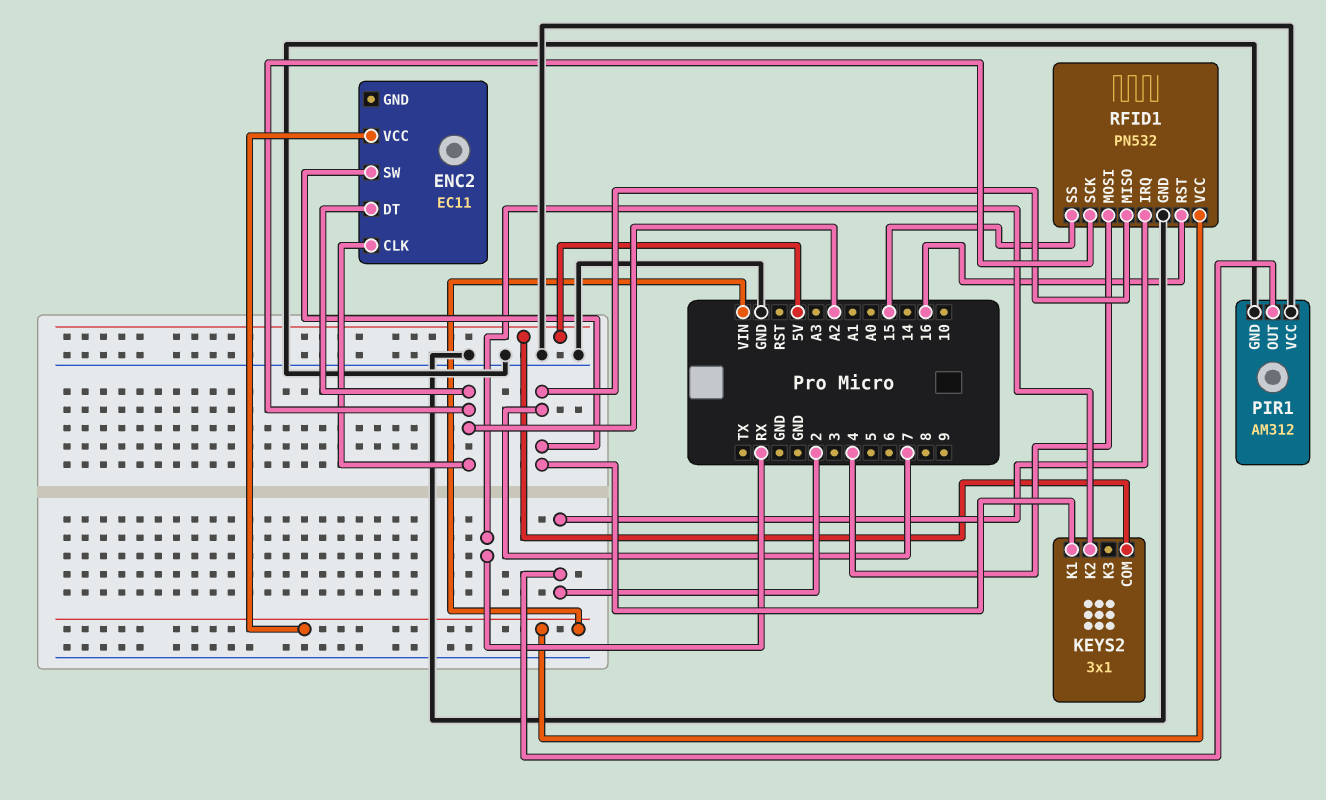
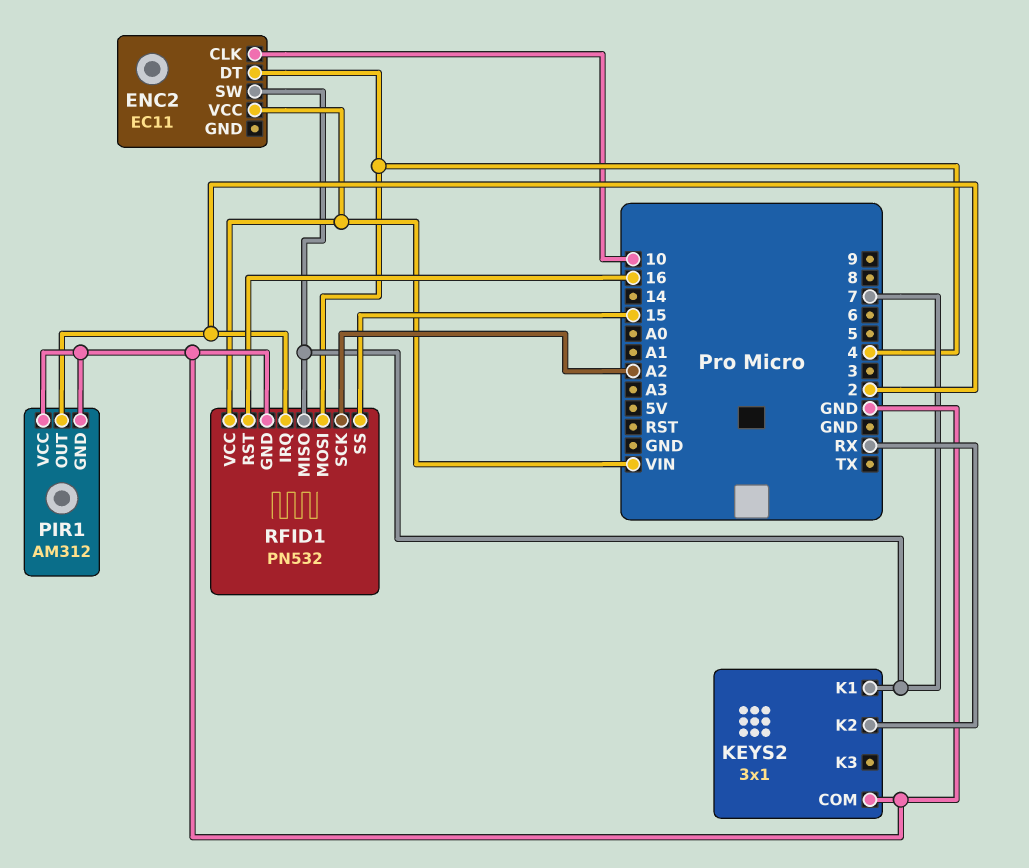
ENC2 pin CLK: A2 -> 10
ENC2 pin DT: A2 -> 4
KEYS2 pin COM: 5V -> GND

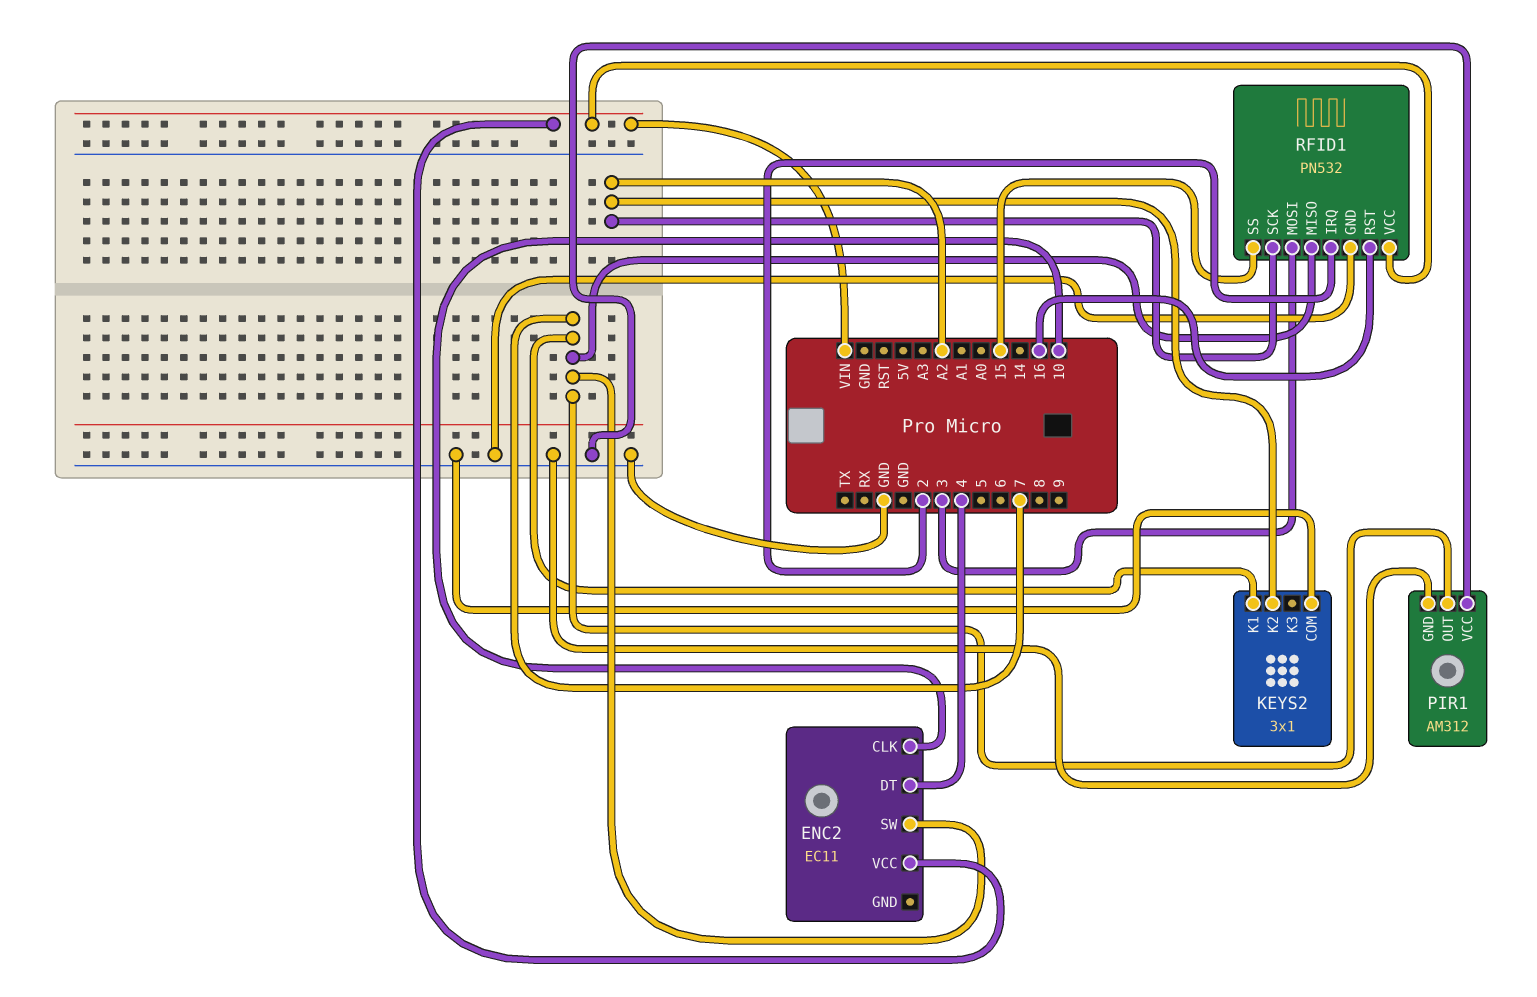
KEYS2 pin K2: RX -> A2
PIR1 pin OUT: 2 -> 7
RFID1 pin MOSI: 4 -> 3

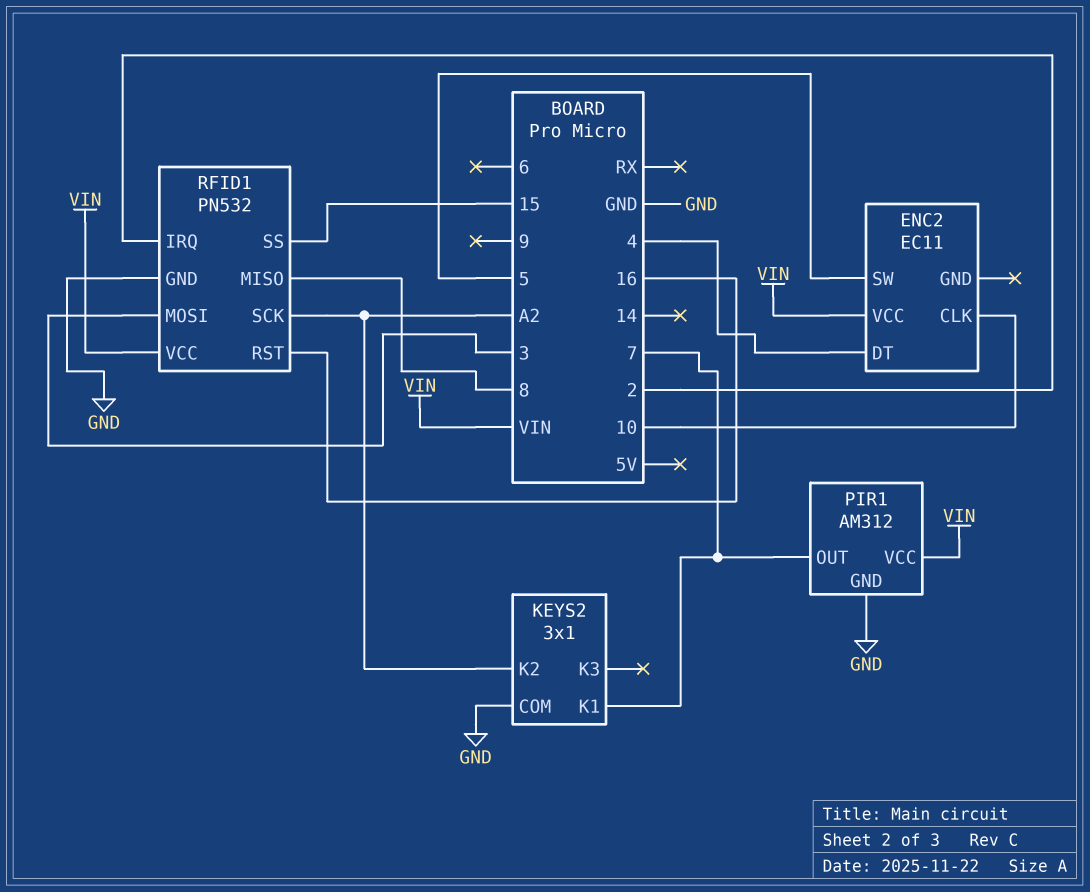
ENC2 pin SW: 7 -> 5
PIR1 pin VCC: GND -> VIN
RFID1 pin MISO: 7 -> 8

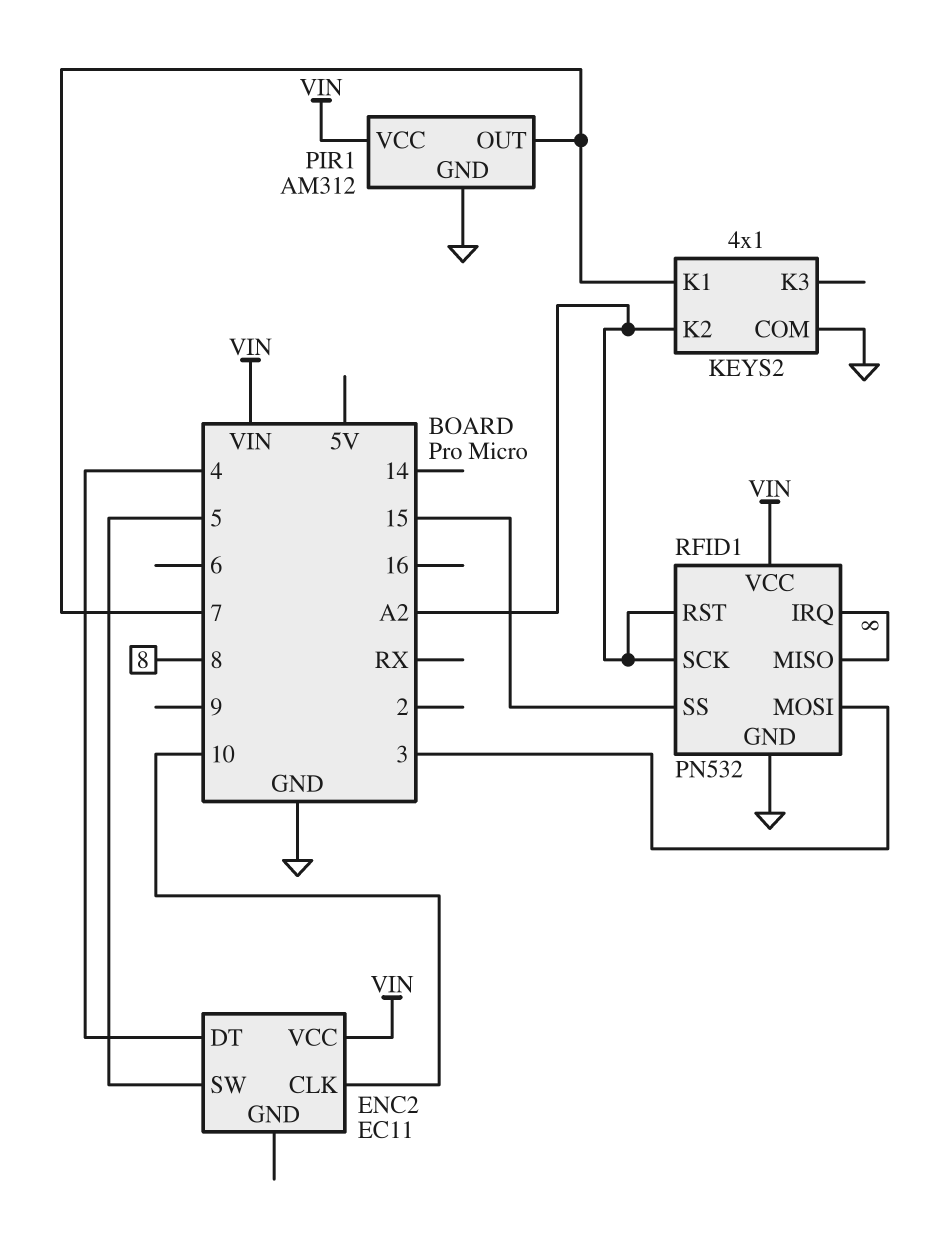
KEYS2: 3x1 -> 4x1
RFID1 pin IRQ: 2 -> 8
RFID1 pin RST: 16 -> A2

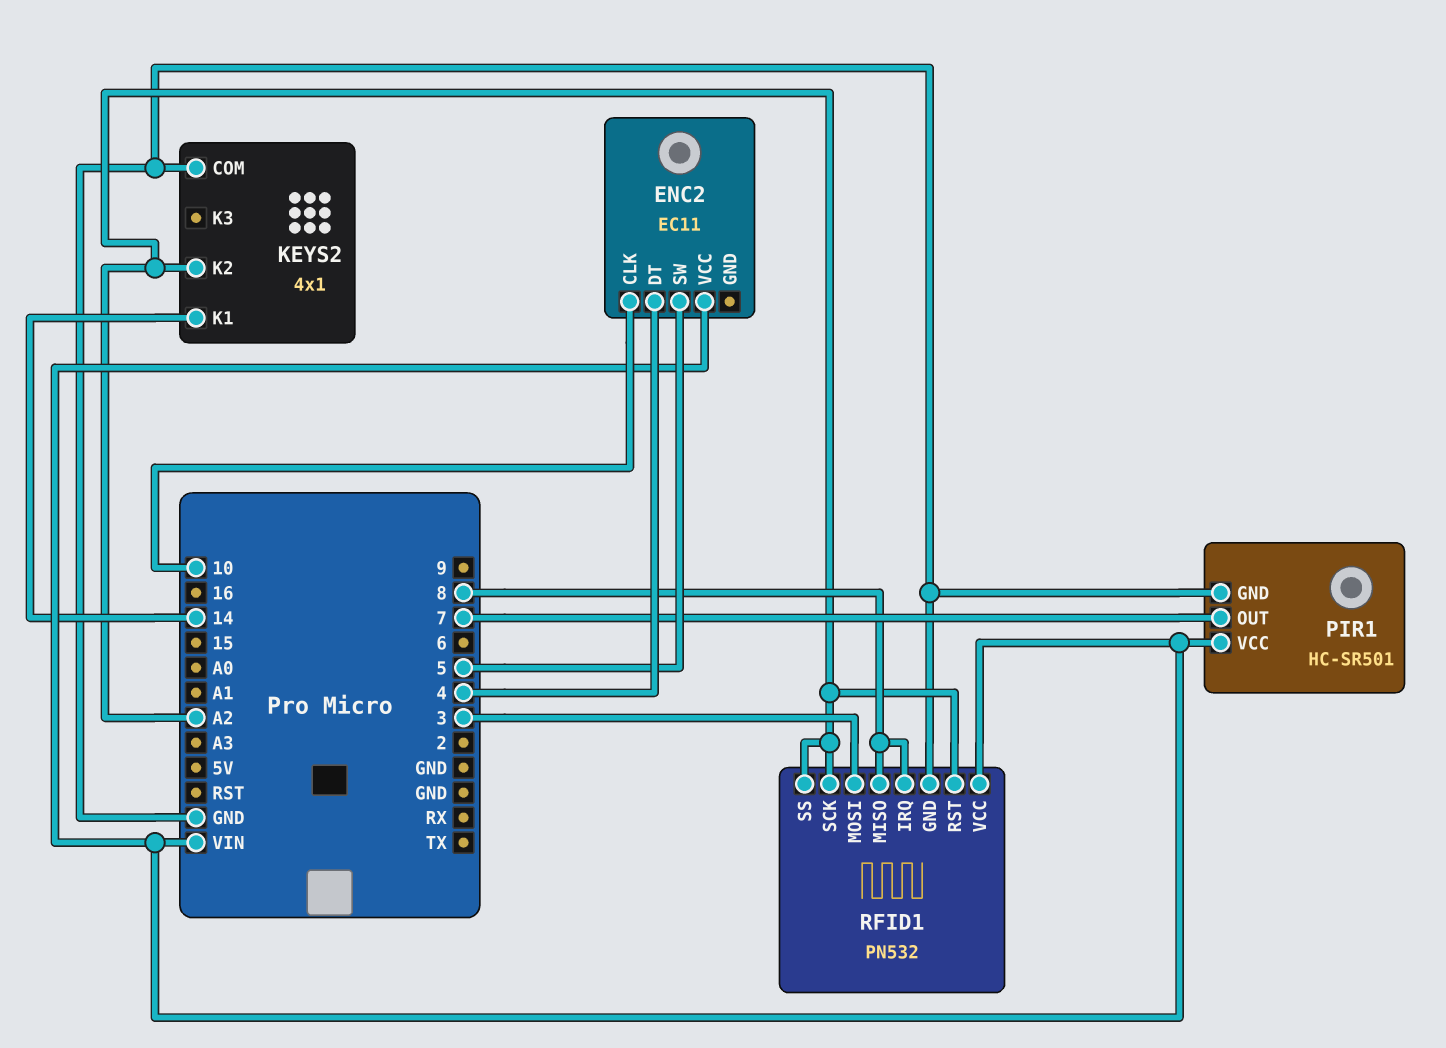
KEYS2 pin K1: 7 -> 14
PIR1: AM312 -> HC-SR501
RFID1 pin SS: 15 -> A2

